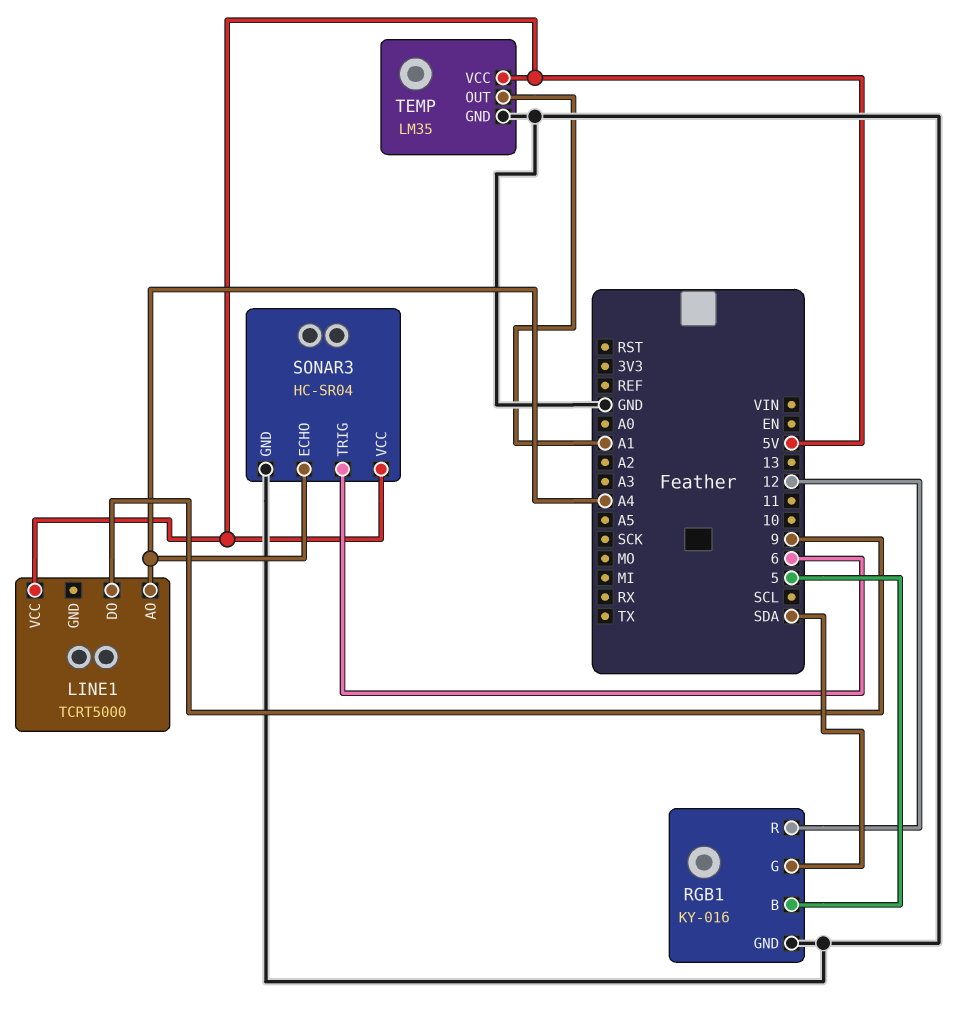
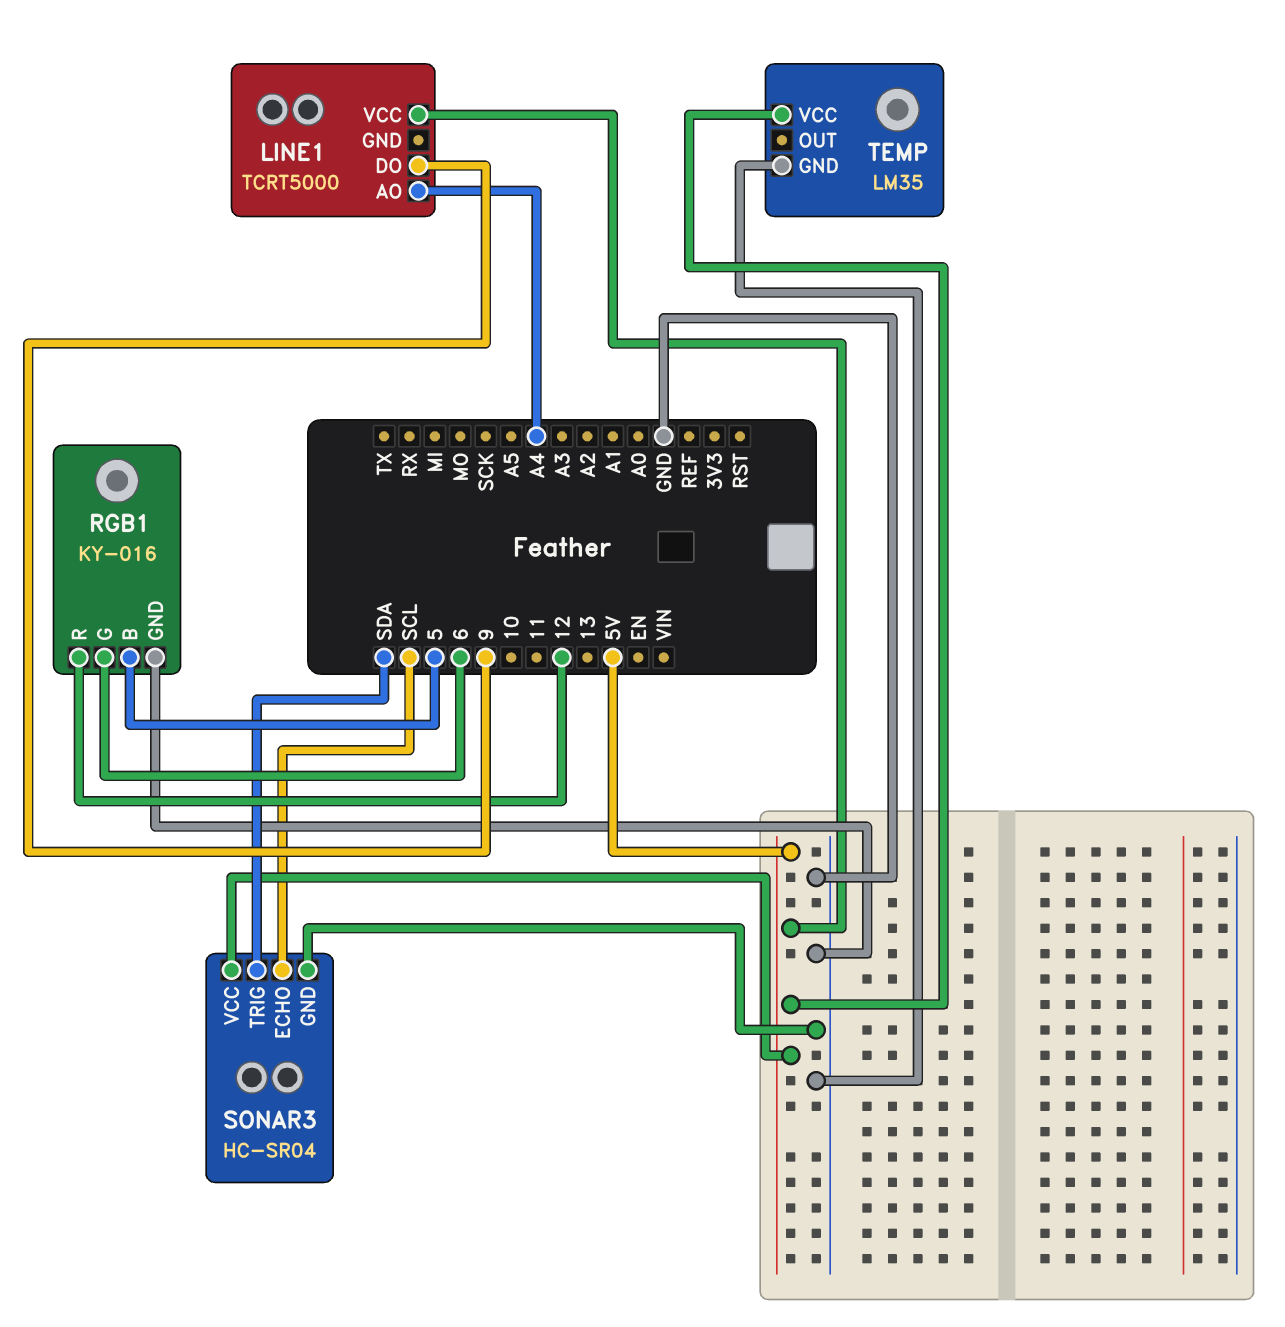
RGB1 pin G: SDA -> 6
SONAR3 pin ECHO: A4 -> SCL
SONAR3 pin TRIG: 6 -> SDA
TEMP pin OUT: A1 -> none

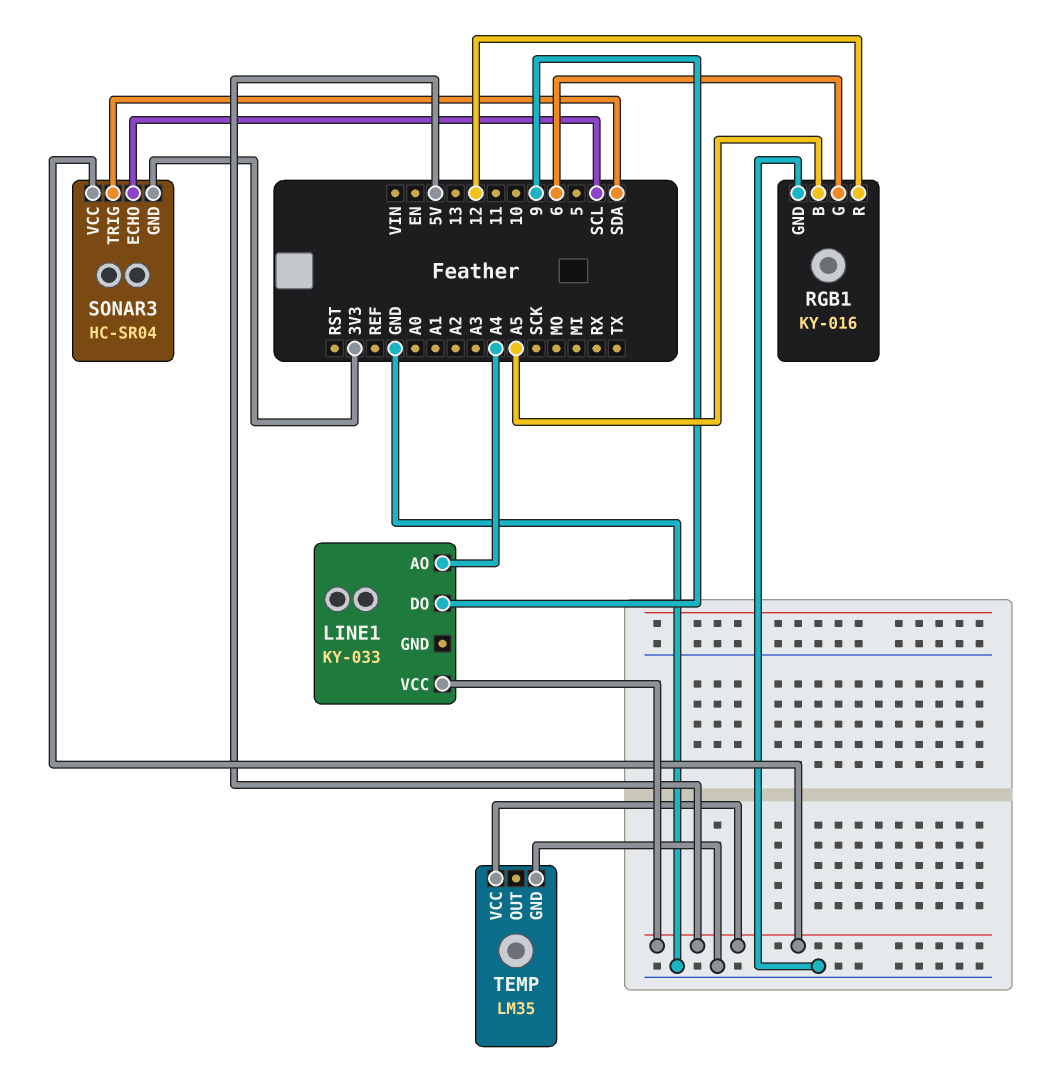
LINE1: TCRT5000 -> KY-033
RGB1 pin B: 5 -> A5
SONAR3 pin GND: GND -> 3V3

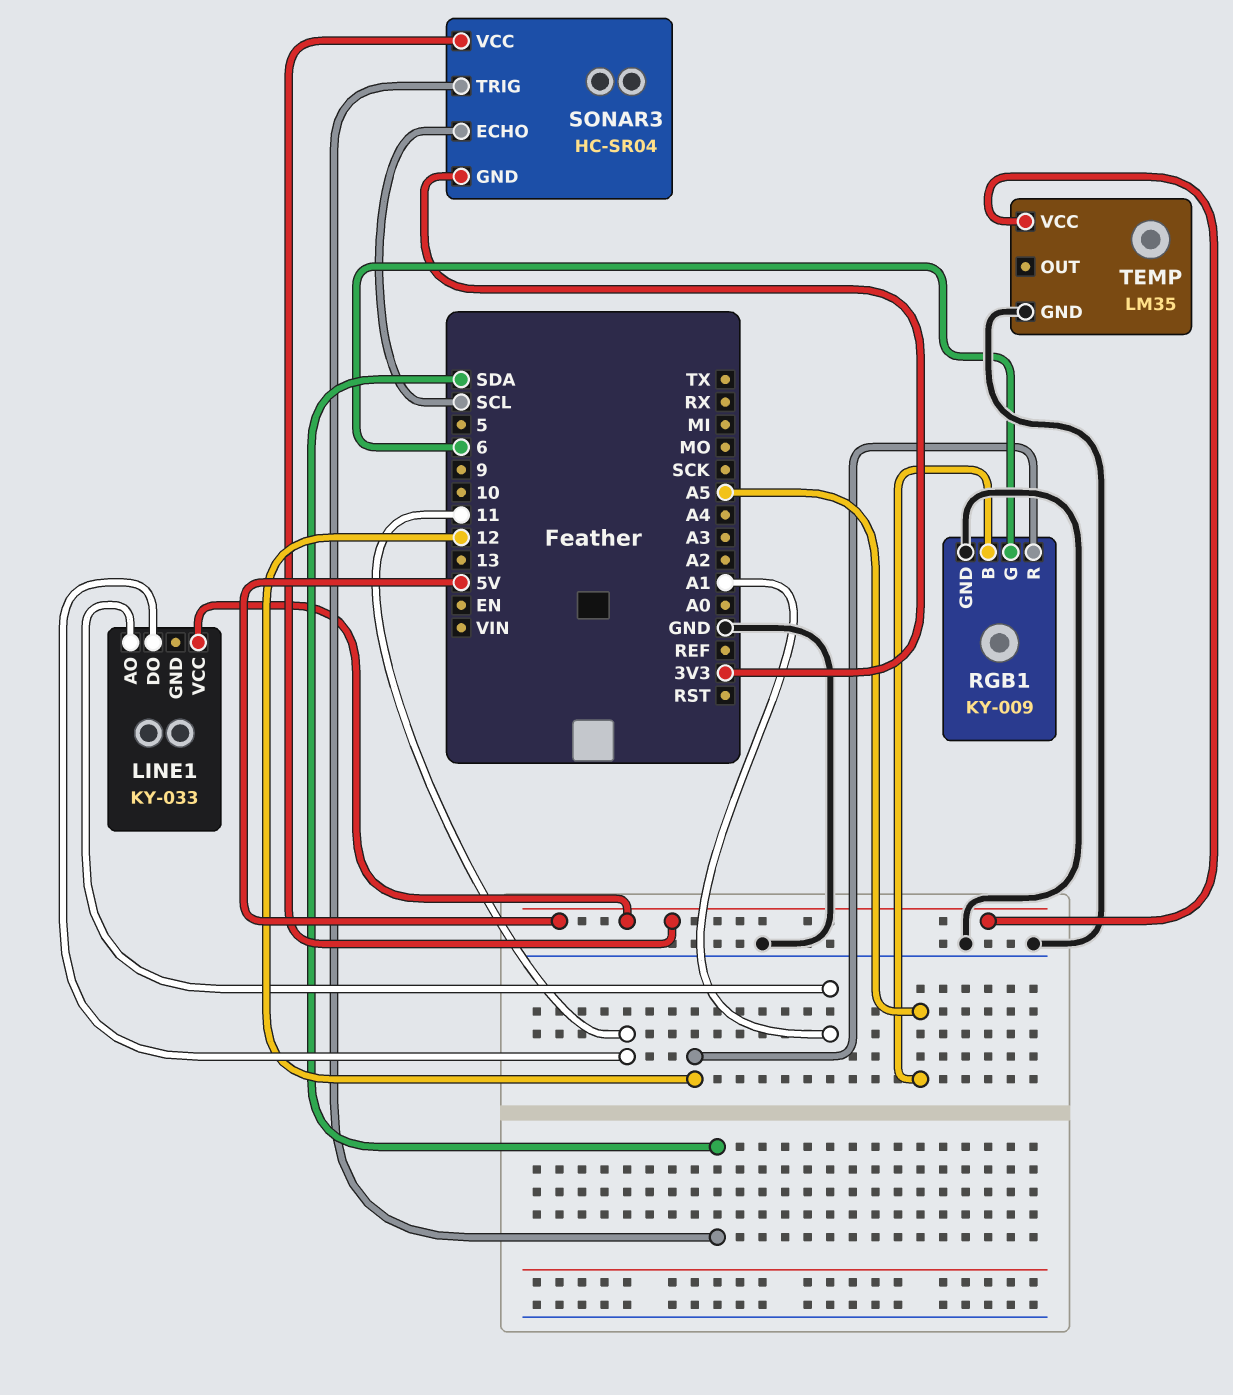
LINE1 pin AO: A4 -> A1
LINE1 pin DO: 9 -> 11
RGB1: KY-016 -> KY-009

